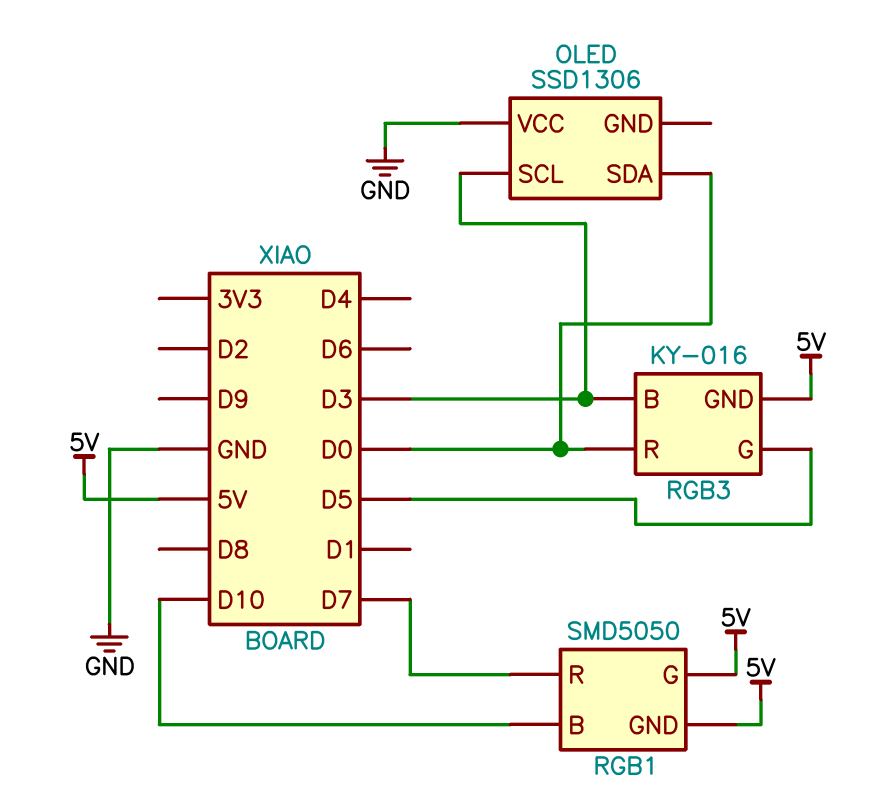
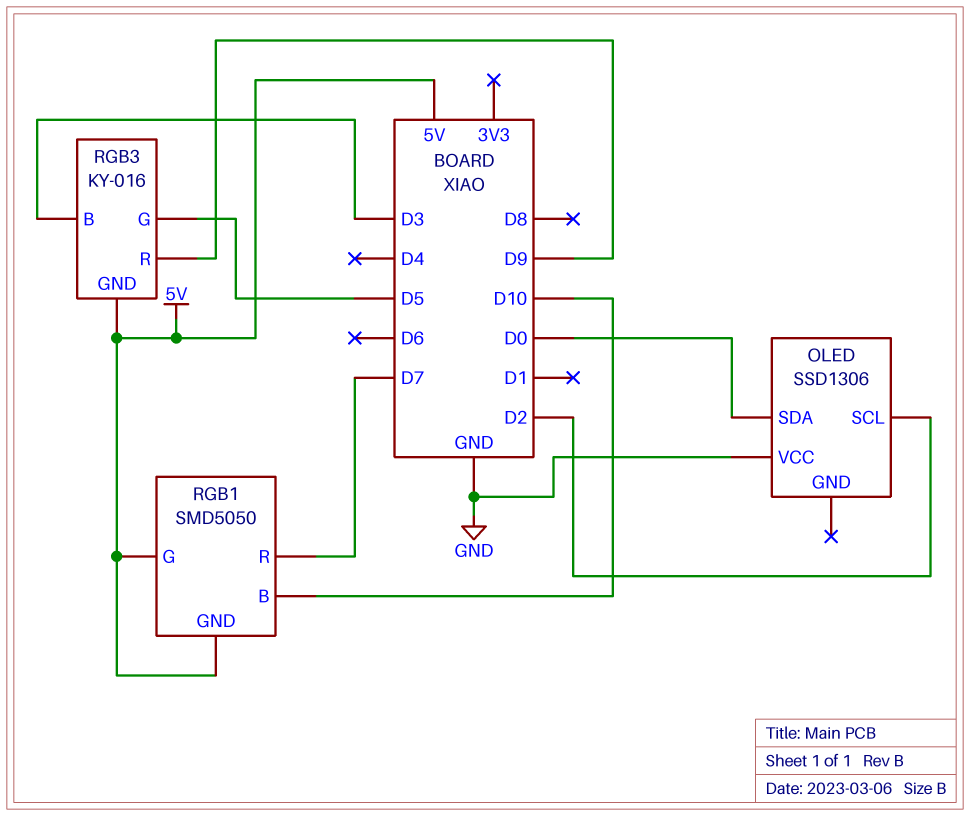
OLED pin SCL: D3 -> D2
RGB3 pin R: D0 -> D9

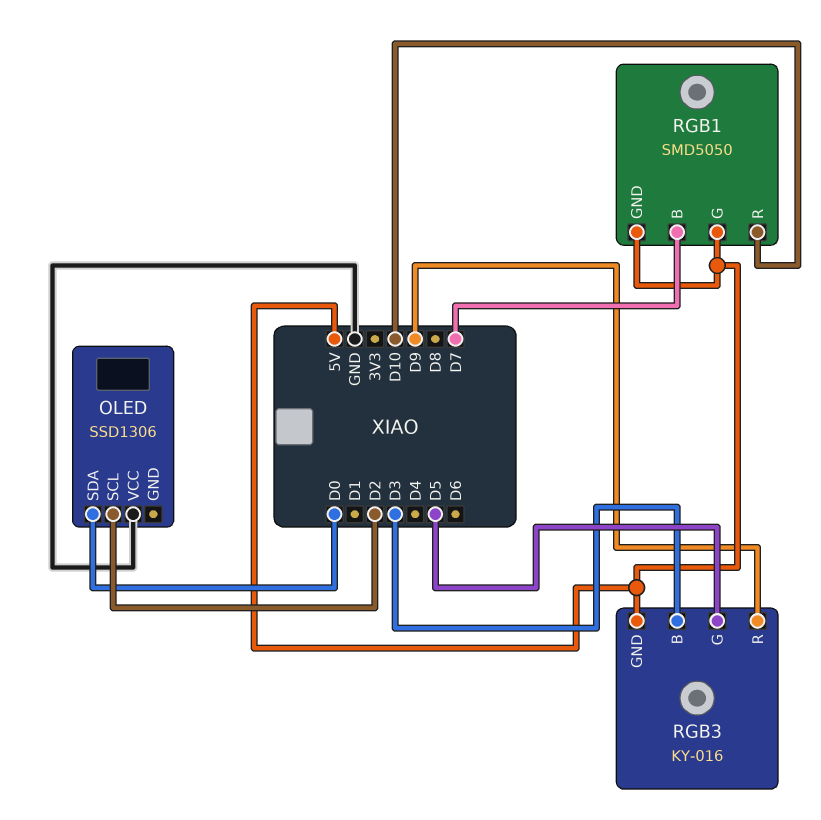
RGB1 pin B: D10 -> D7
RGB1 pin R: D7 -> D10

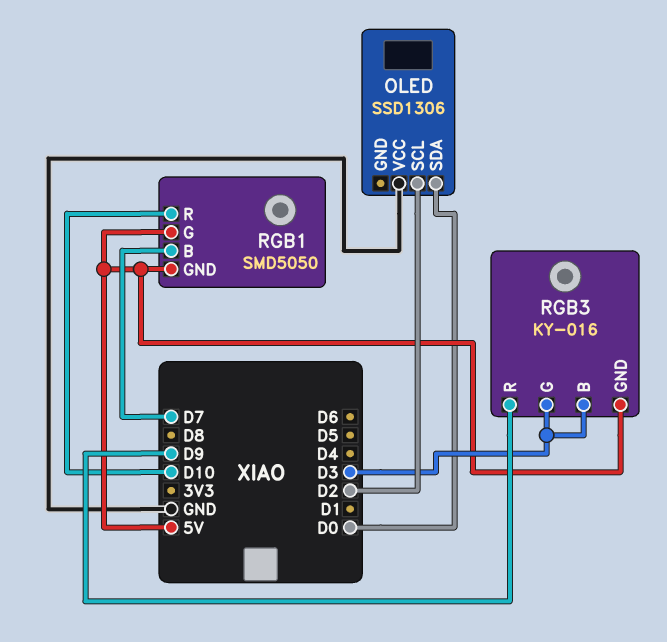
RGB3 pin G: D5 -> D3

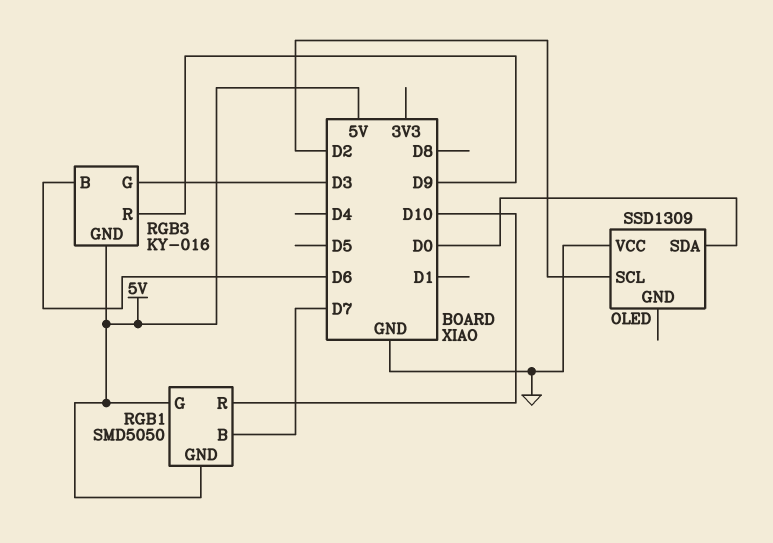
OLED: SSD1306 -> SSD1309
RGB3 pin B: D3 -> D6

